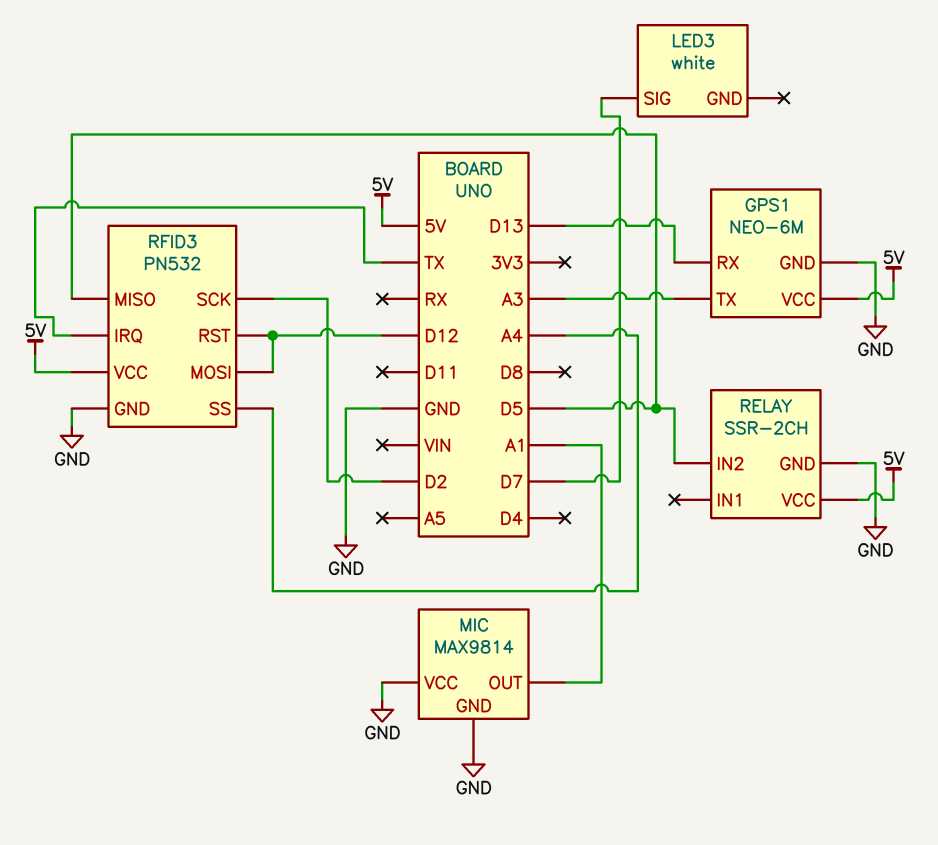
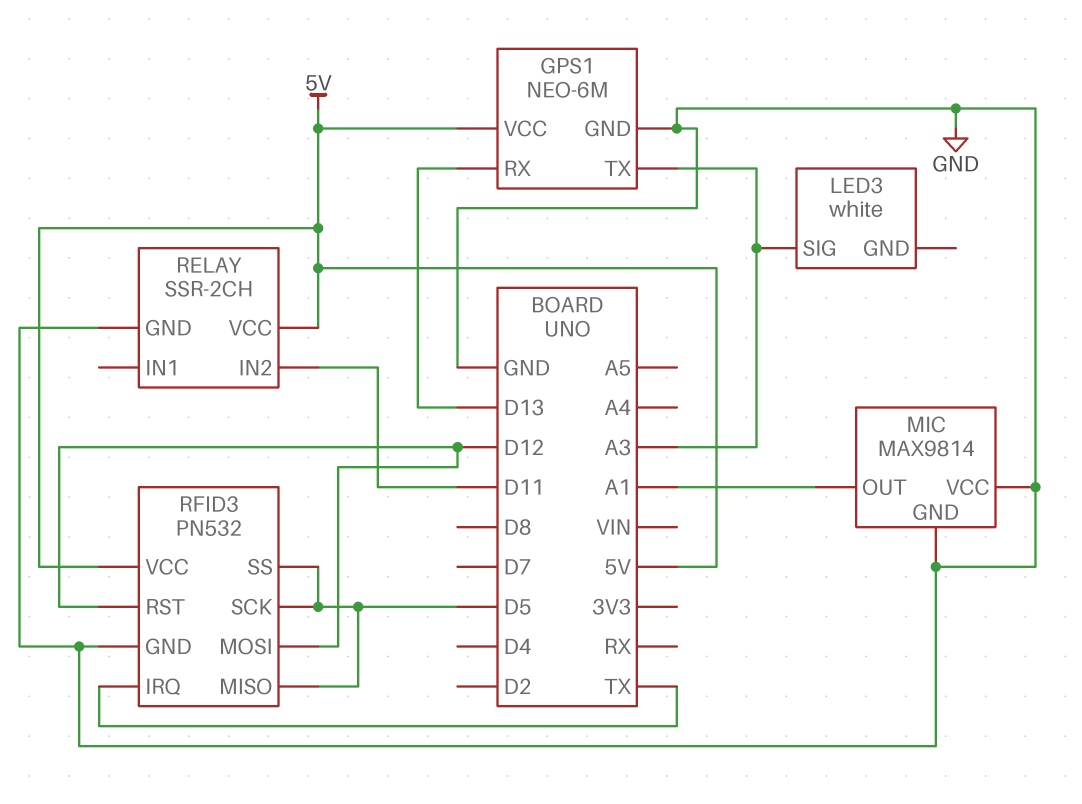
LED3 pin SIG: D7 -> A3
RELAY pin IN2: D5 -> D11
RFID3 pin SCK: D2 -> D5
RFID3 pin SS: A4 -> D5

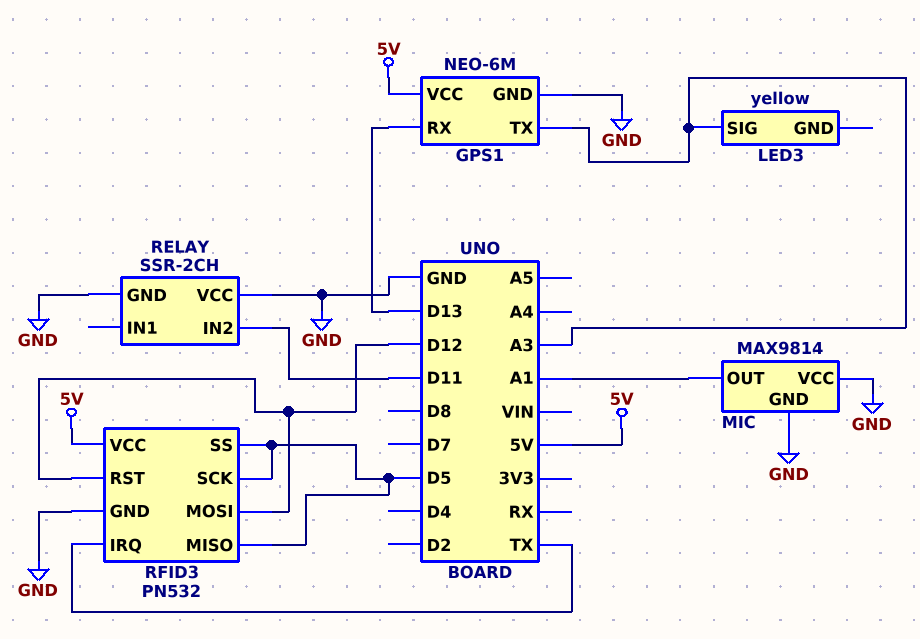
LED3: white -> yellow
RELAY pin VCC: 5V -> GND

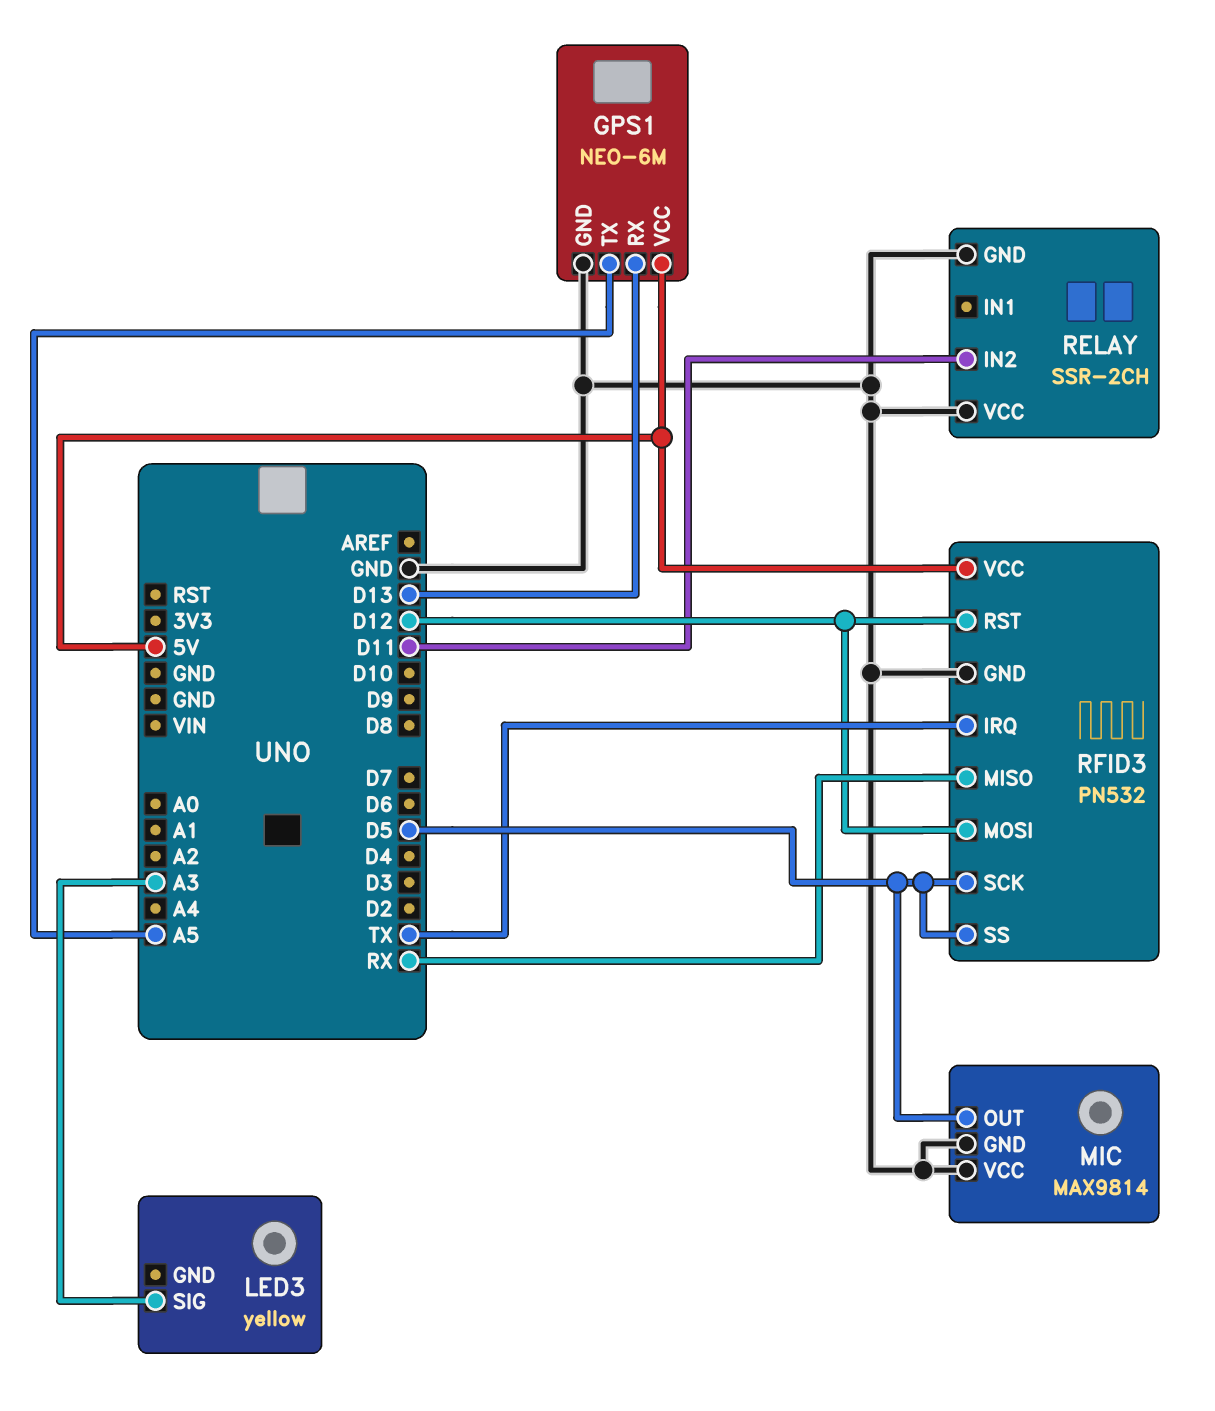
GPS1 pin TX: A3 -> A5
MIC pin OUT: A1 -> D5
RFID3 pin MISO: D5 -> RX

